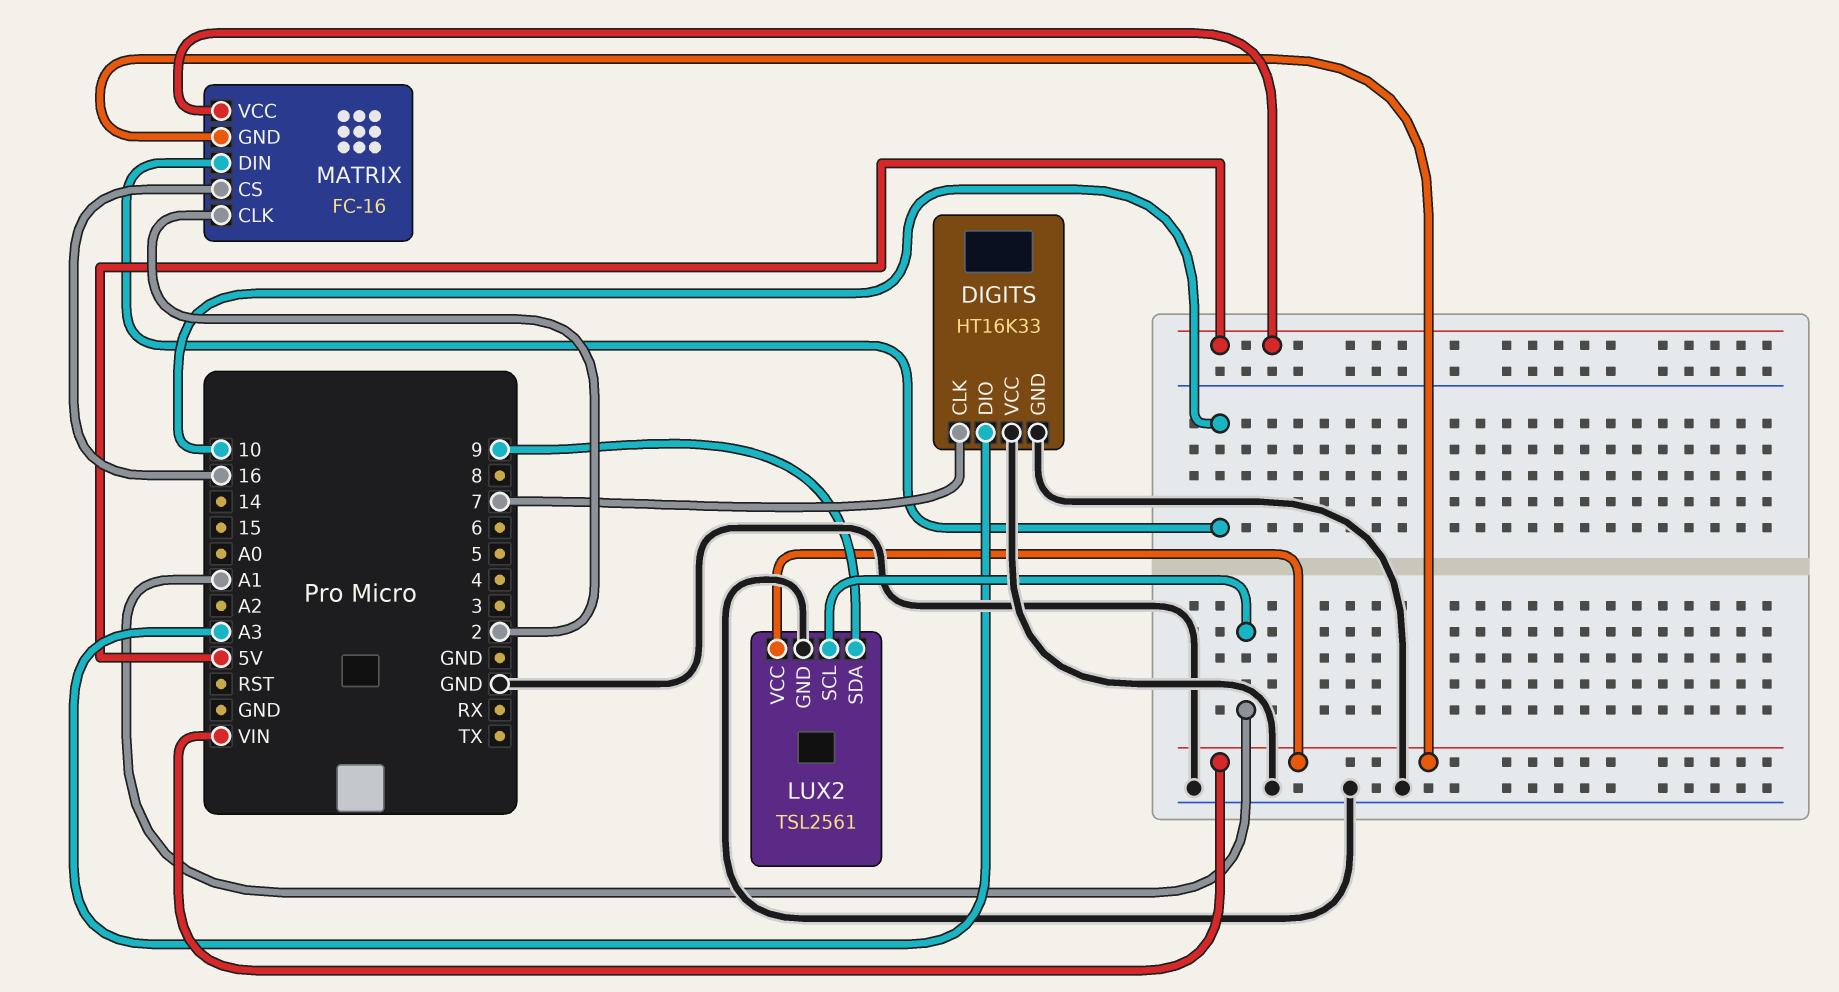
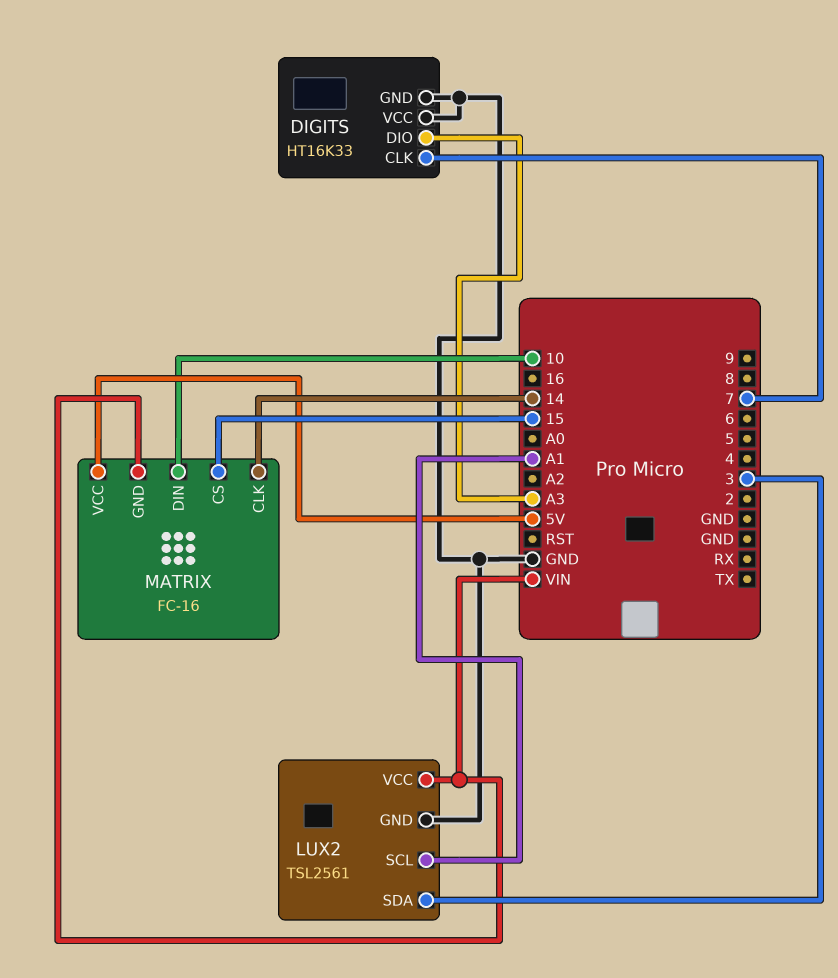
LUX2 pin SDA: 9 -> 3
MATRIX pin CLK: 2 -> 14
MATRIX pin CS: 16 -> 15

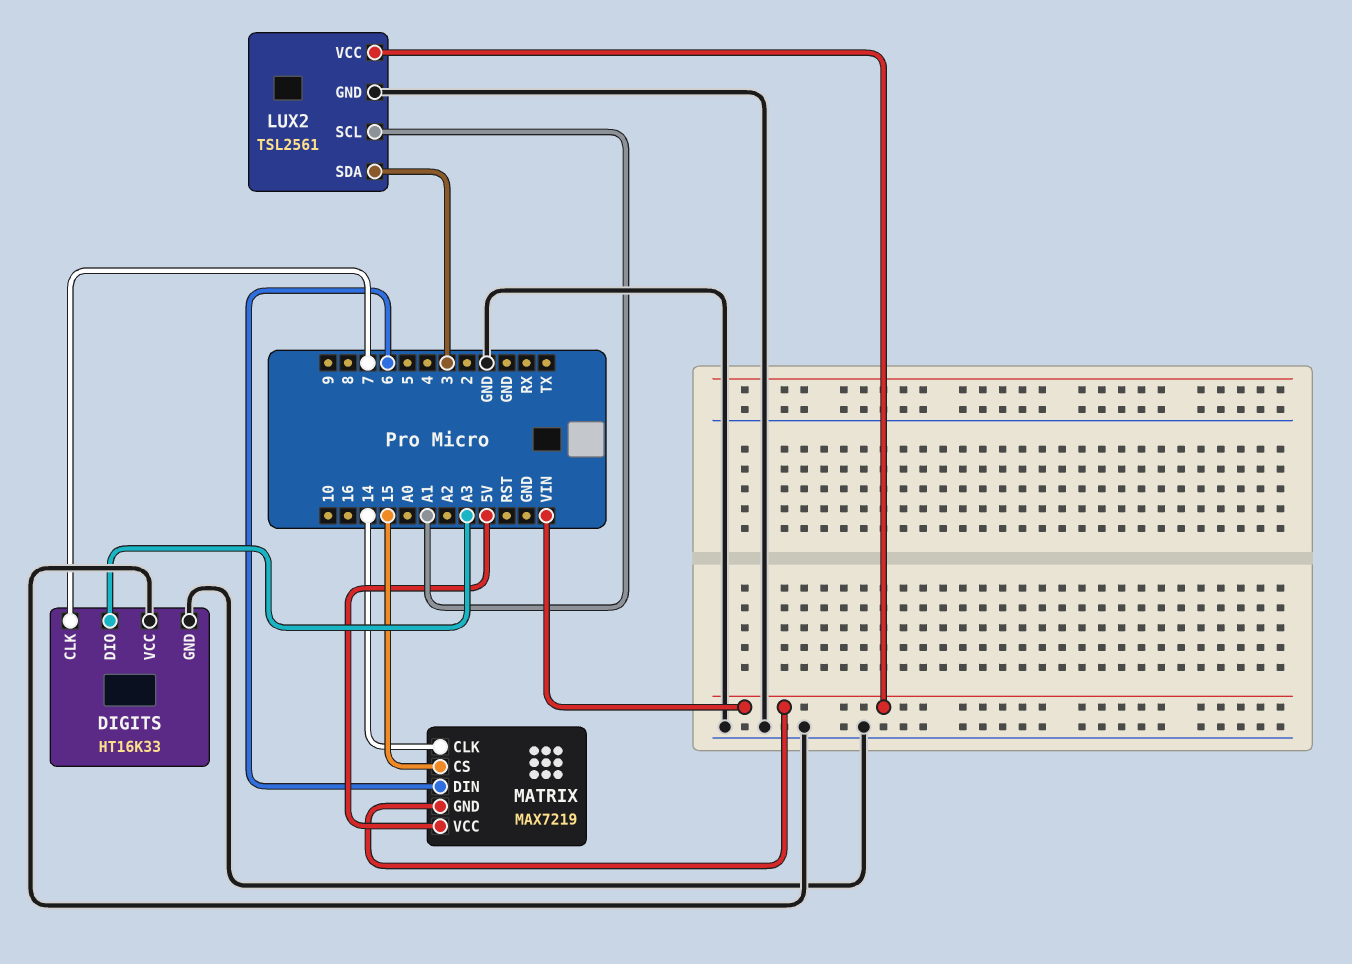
MATRIX: FC-16 -> MAX7219
MATRIX pin DIN: 10 -> 6

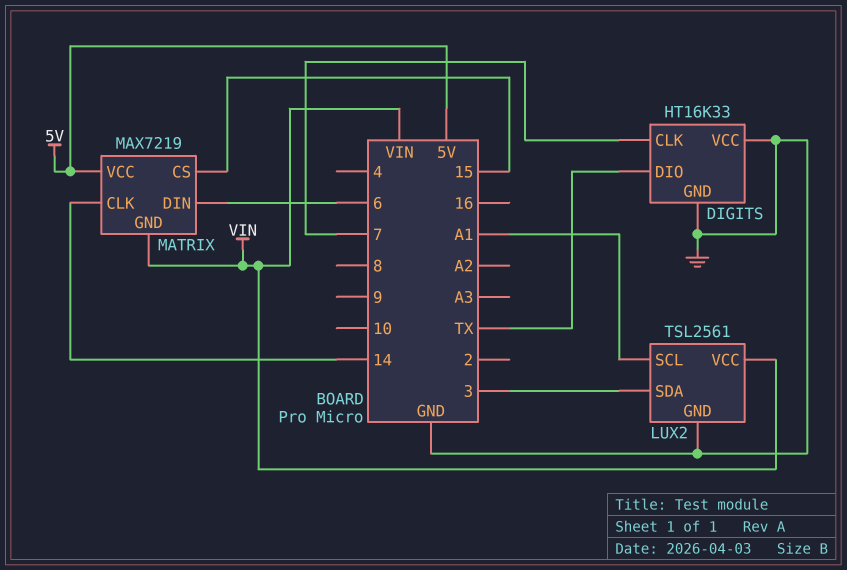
DIGITS pin DIO: A3 -> TX

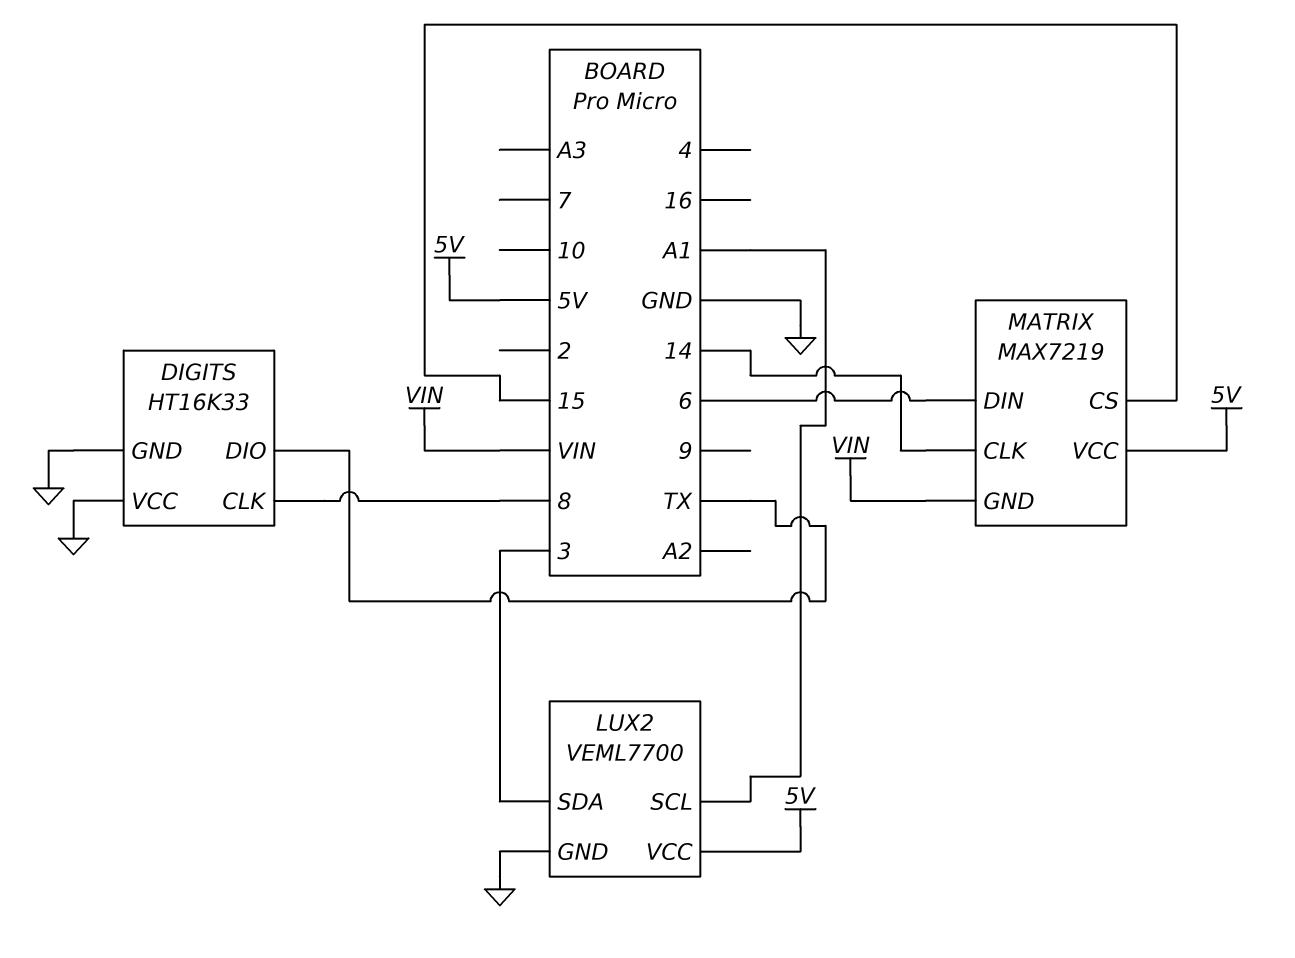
DIGITS pin CLK: 7 -> 8
LUX2: TSL2561 -> VEML7700
LUX2 pin VCC: VIN -> 5V

